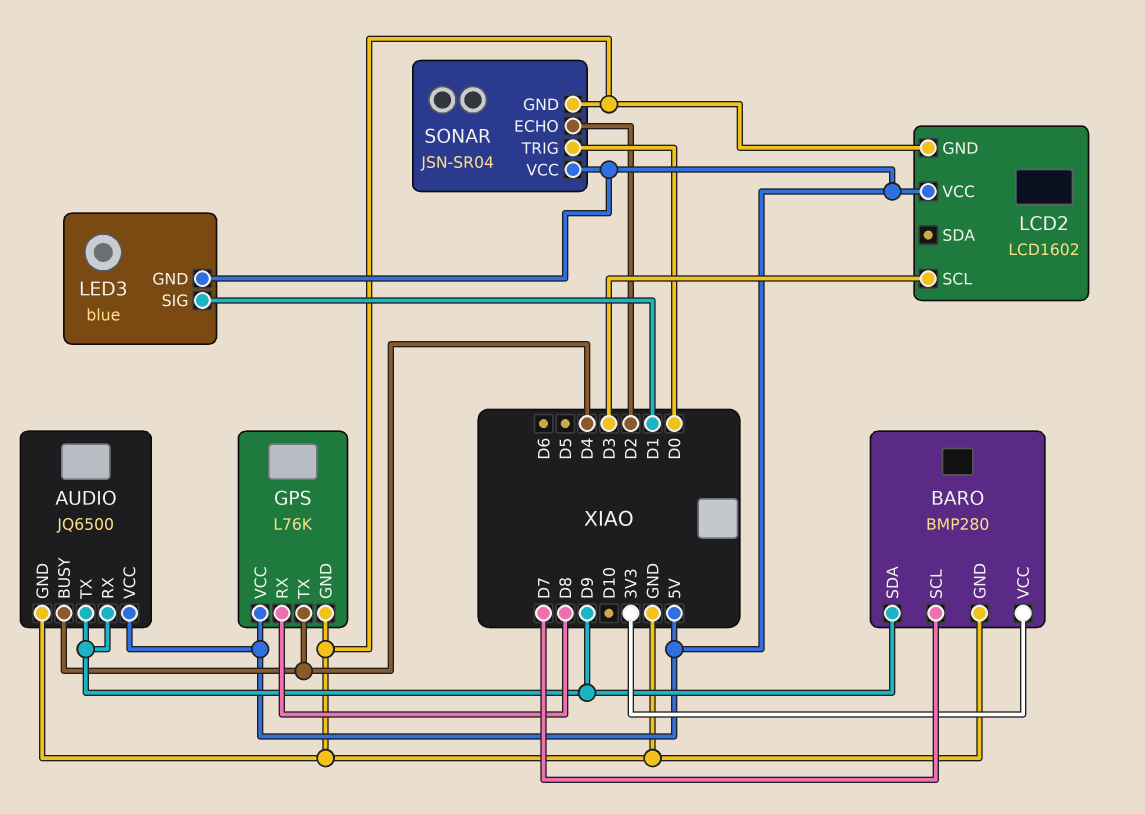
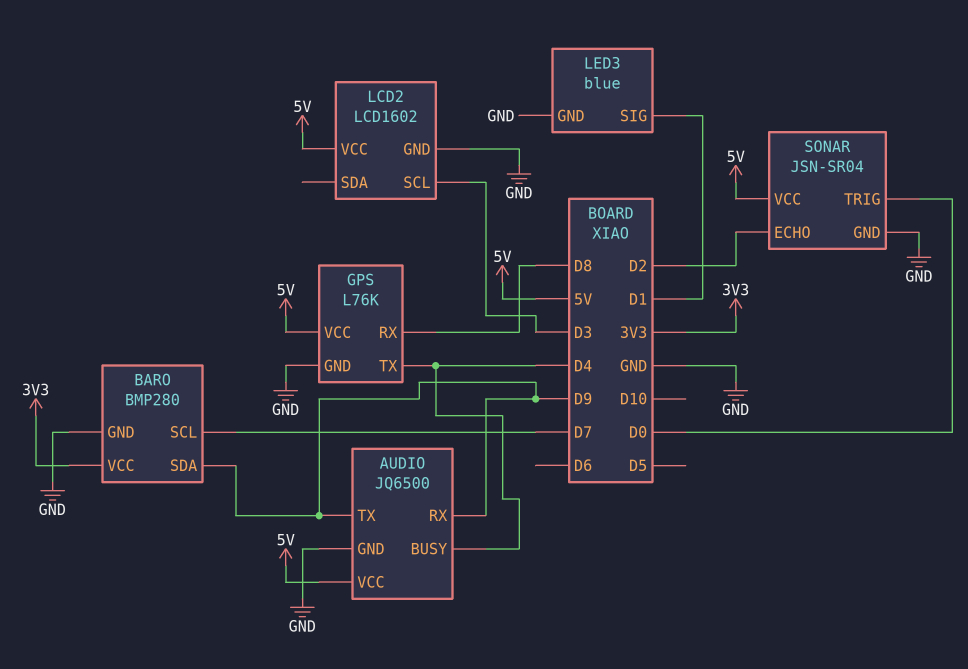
LED3 pin GND: 5V -> GND

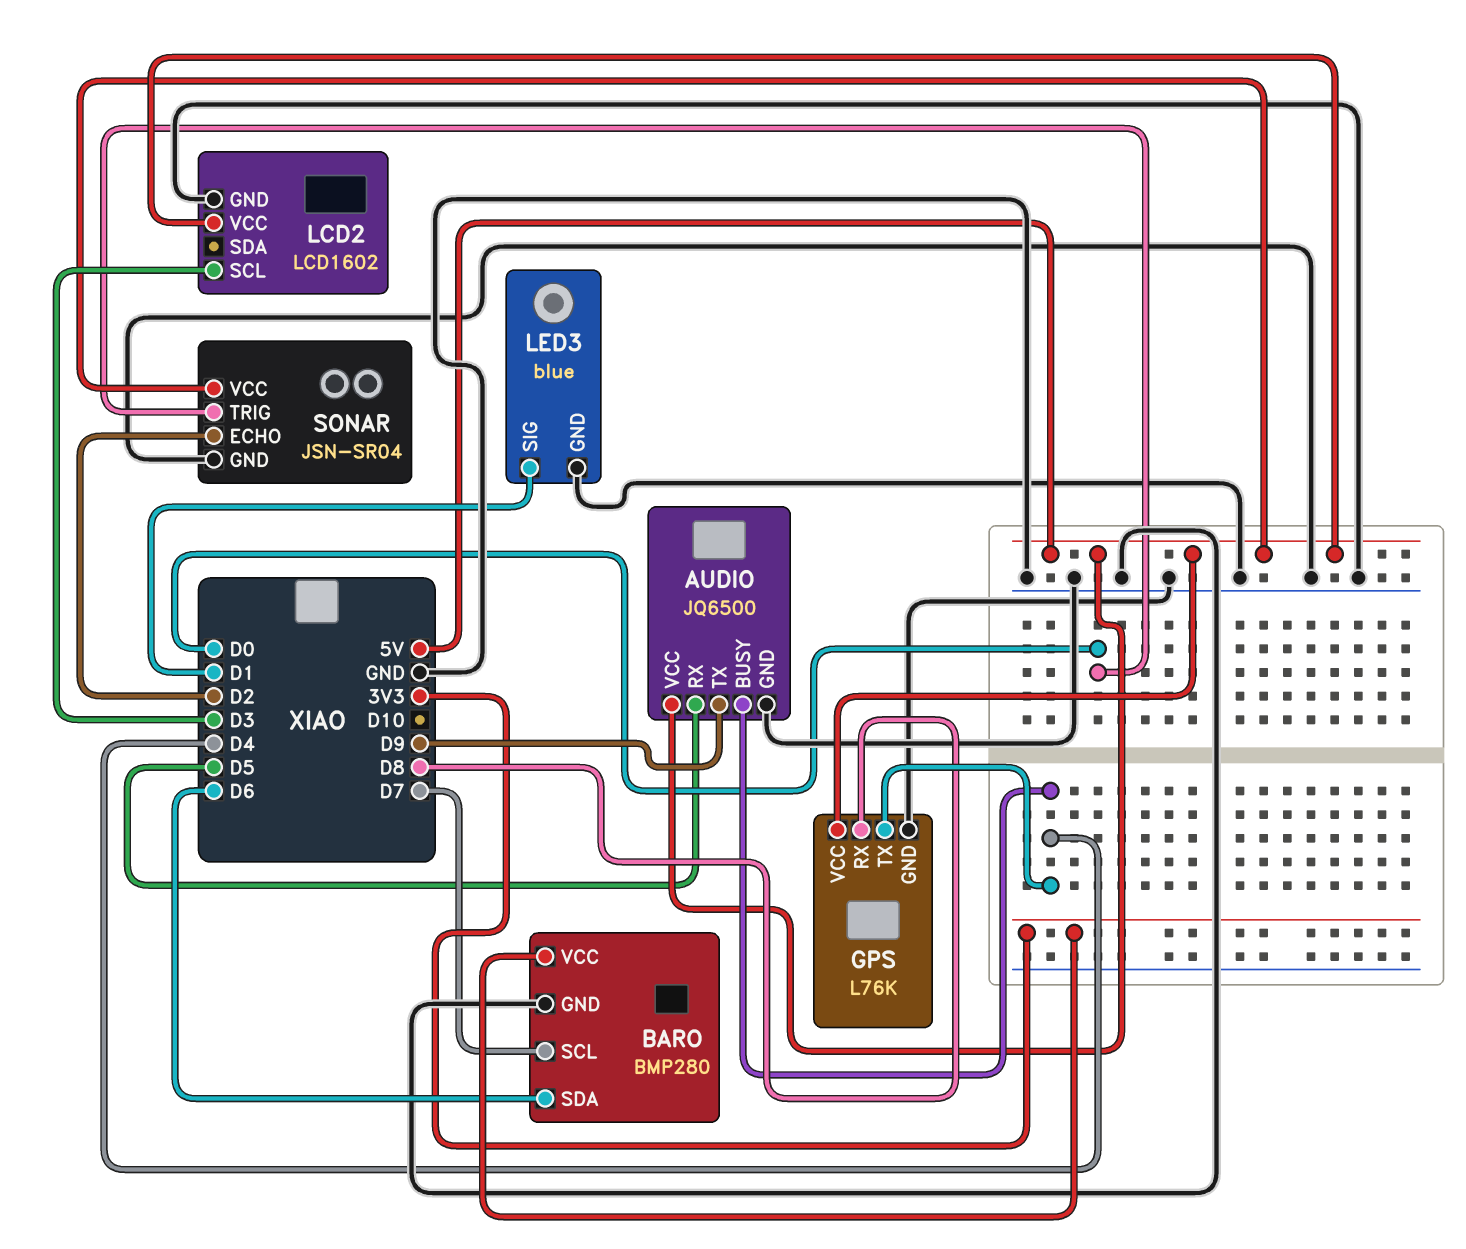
AUDIO pin RX: D9 -> D5
BARO pin SDA: D9 -> D6

